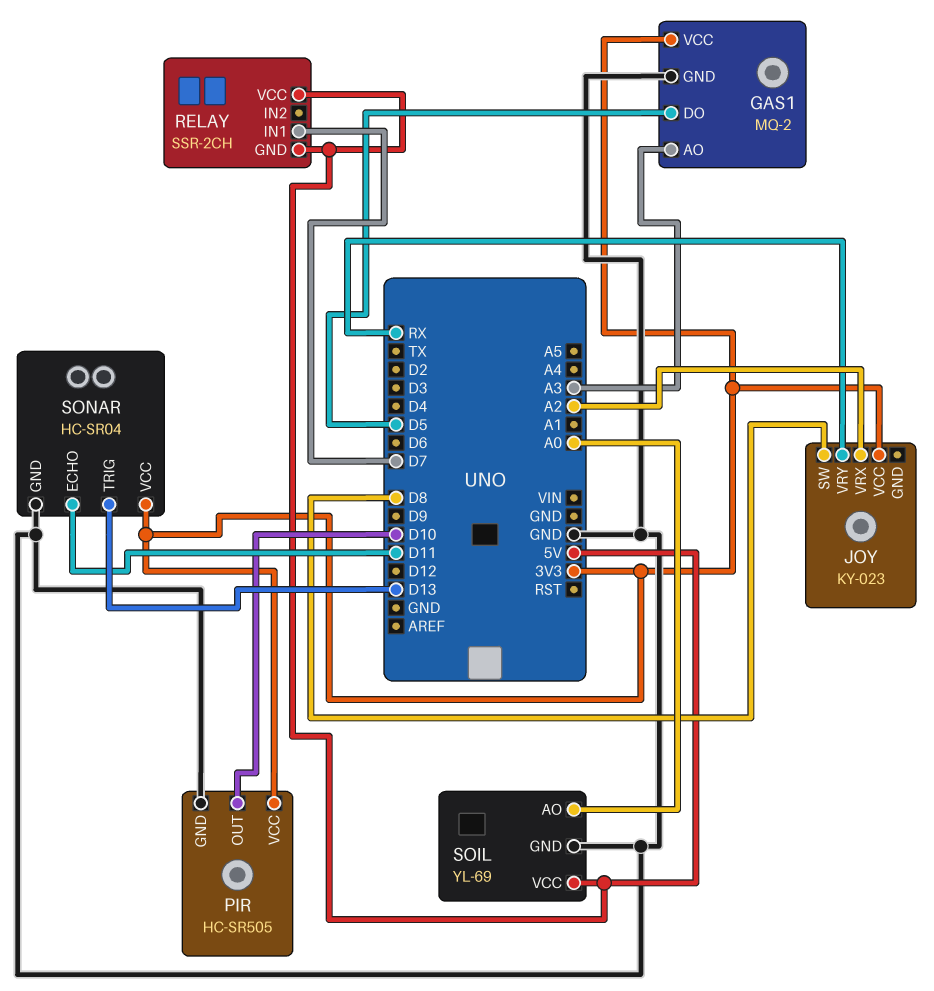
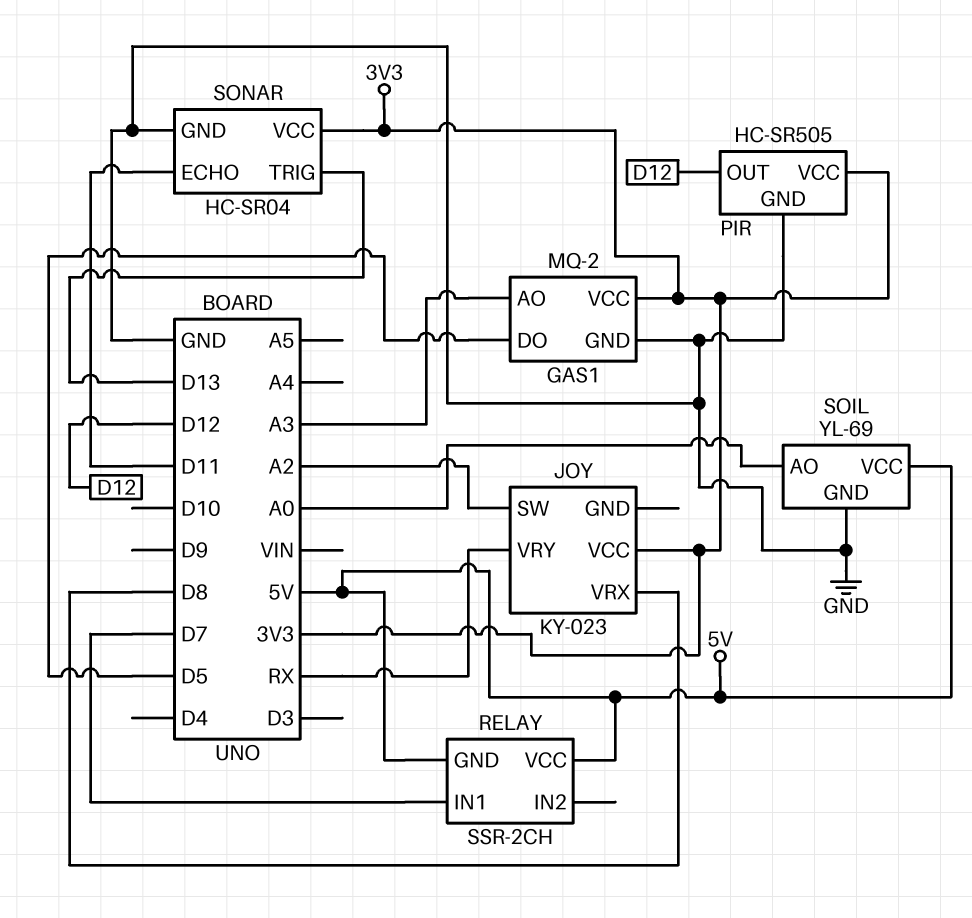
JOY pin SW: D8 -> A2
JOY pin VRX: A2 -> D8
PIR pin OUT: D10 -> D12

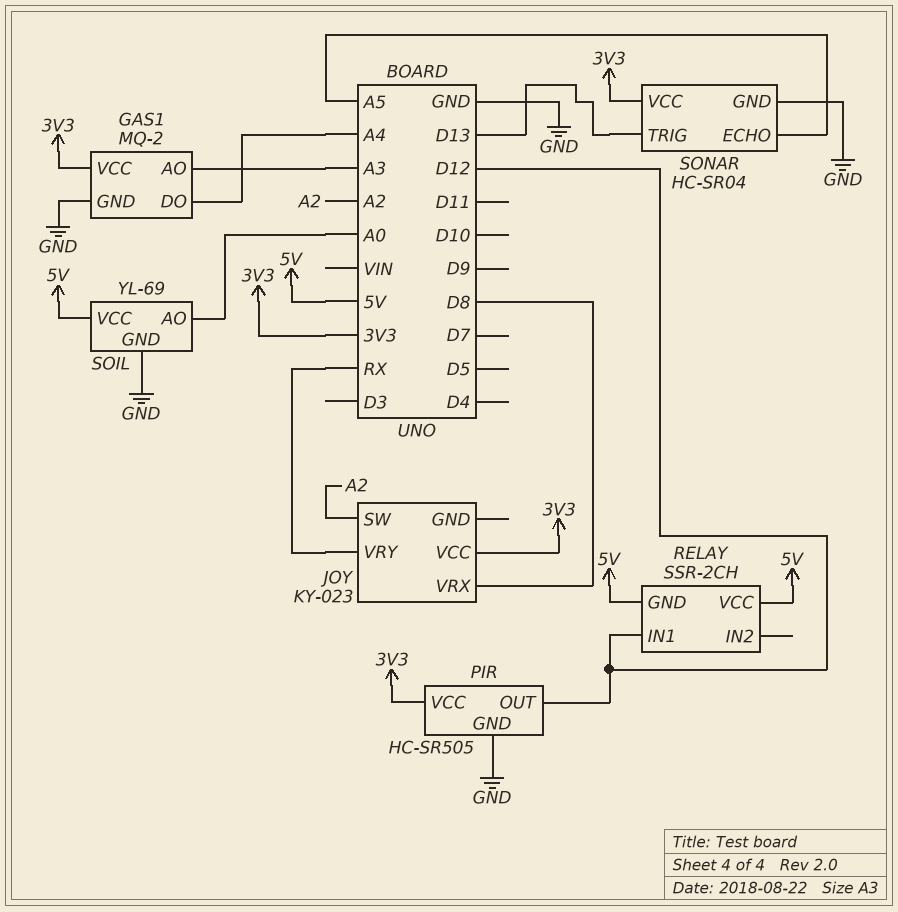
GAS1 pin DO: D5 -> A4
RELAY pin IN1: D7 -> D12
SONAR pin ECHO: D11 -> A5

